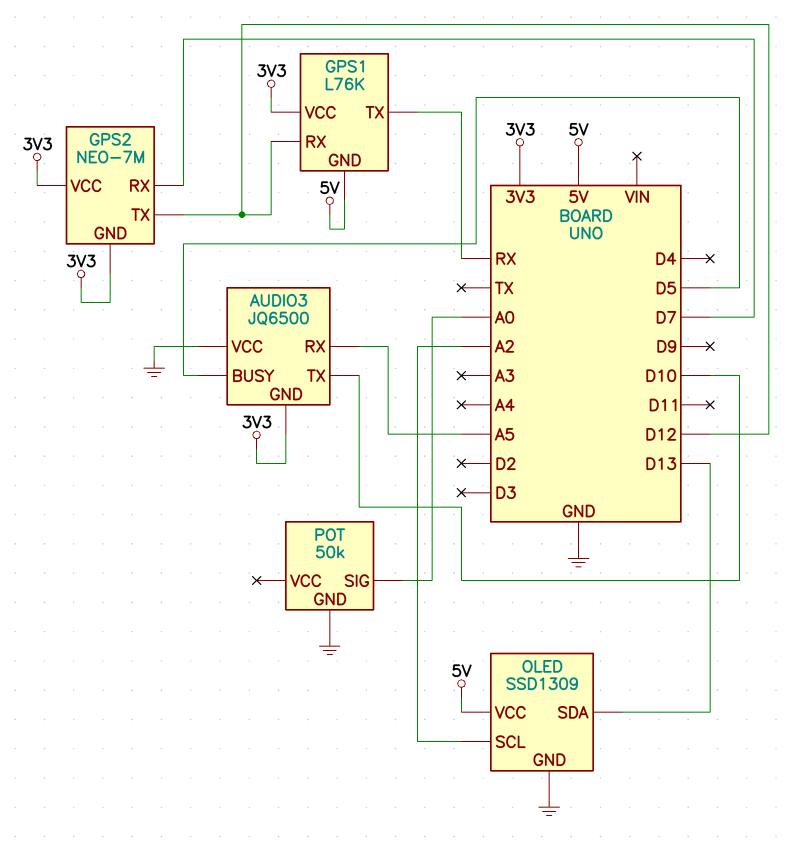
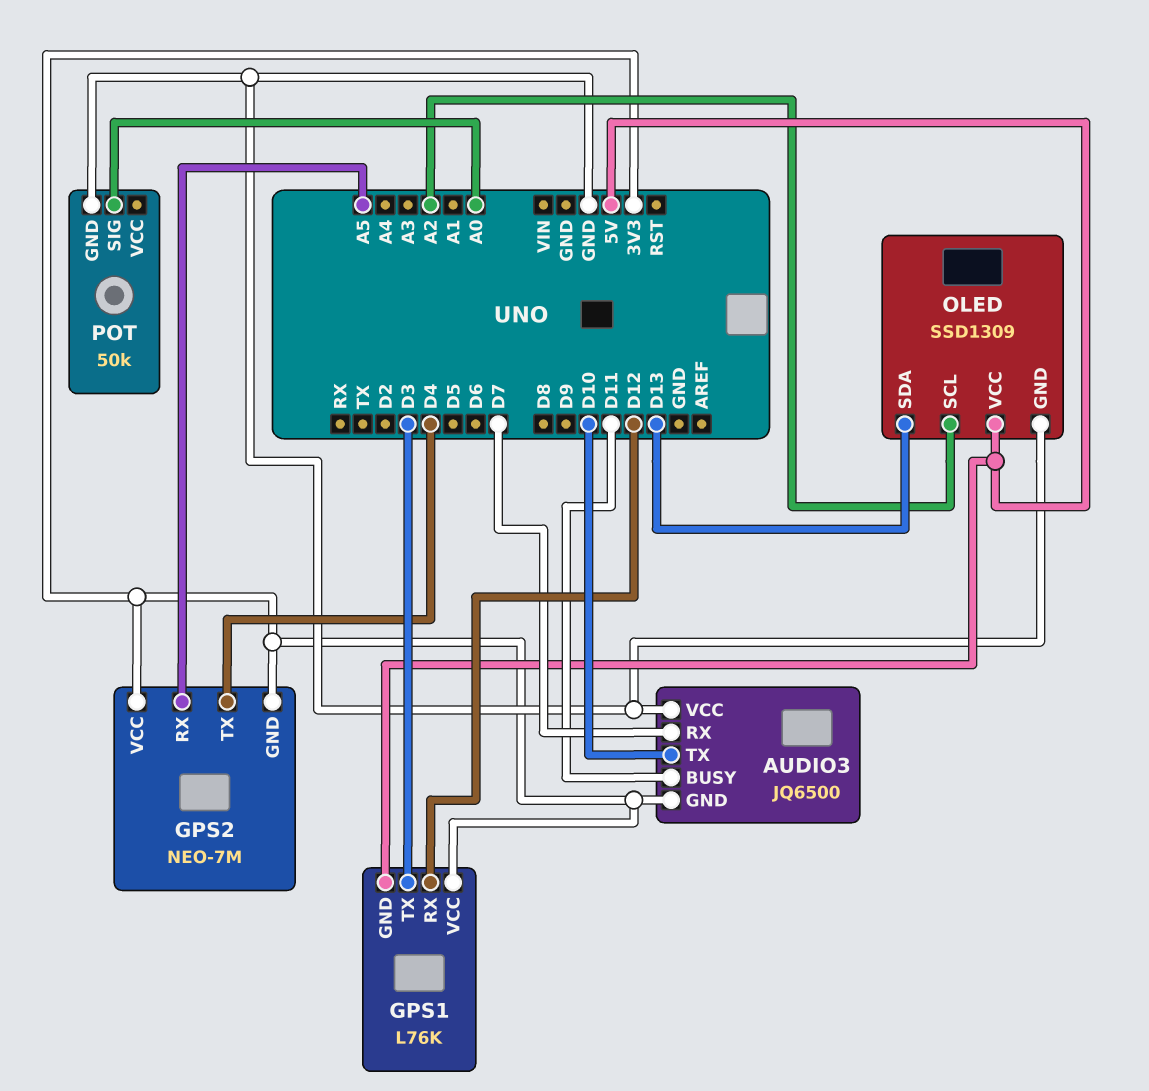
AUDIO3 pin BUSY: D5 -> D11
AUDIO3 pin RX: A5 -> D7
GPS1 pin TX: RX -> D3
GPS2 pin RX: D7 -> A5
GPS2 pin TX: D12 -> D4

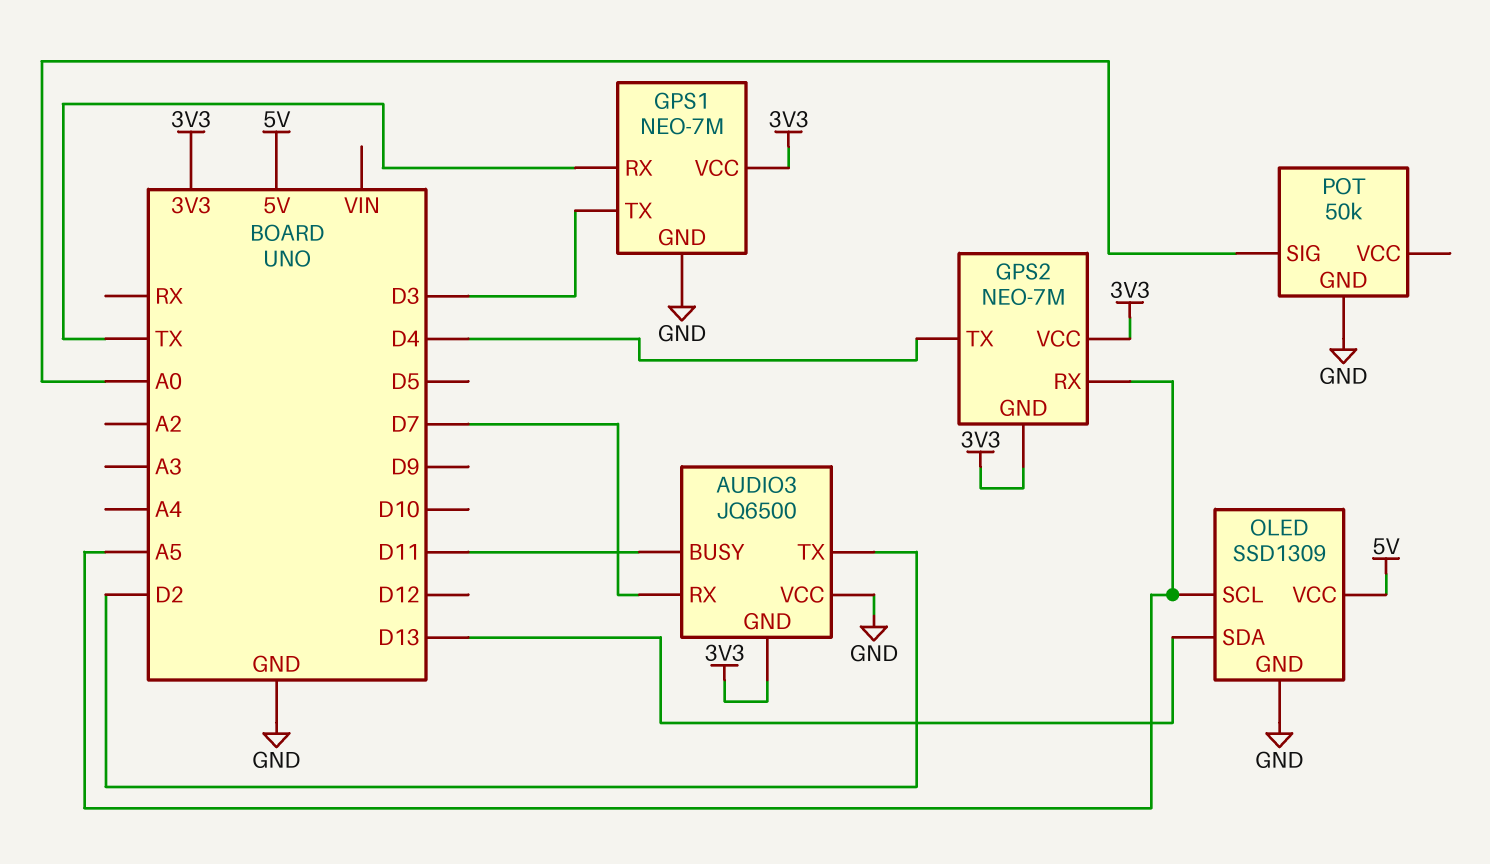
AUDIO3 pin TX: D10 -> D2
GPS1: L76K -> NEO-7M
GPS1 pin GND: 5V -> GND
GPS1 pin RX: D12 -> TX
OLED pin SCL: A2 -> A5

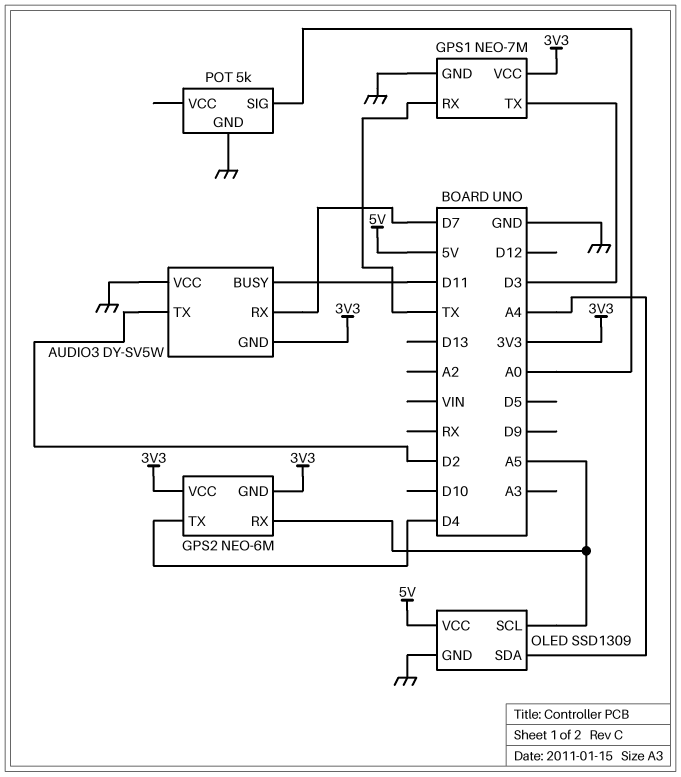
AUDIO3: JQ6500 -> DY-SV5W
GPS2: NEO-7M -> NEO-6M
OLED pin SDA: D13 -> A4
POT: 50k -> 5k

